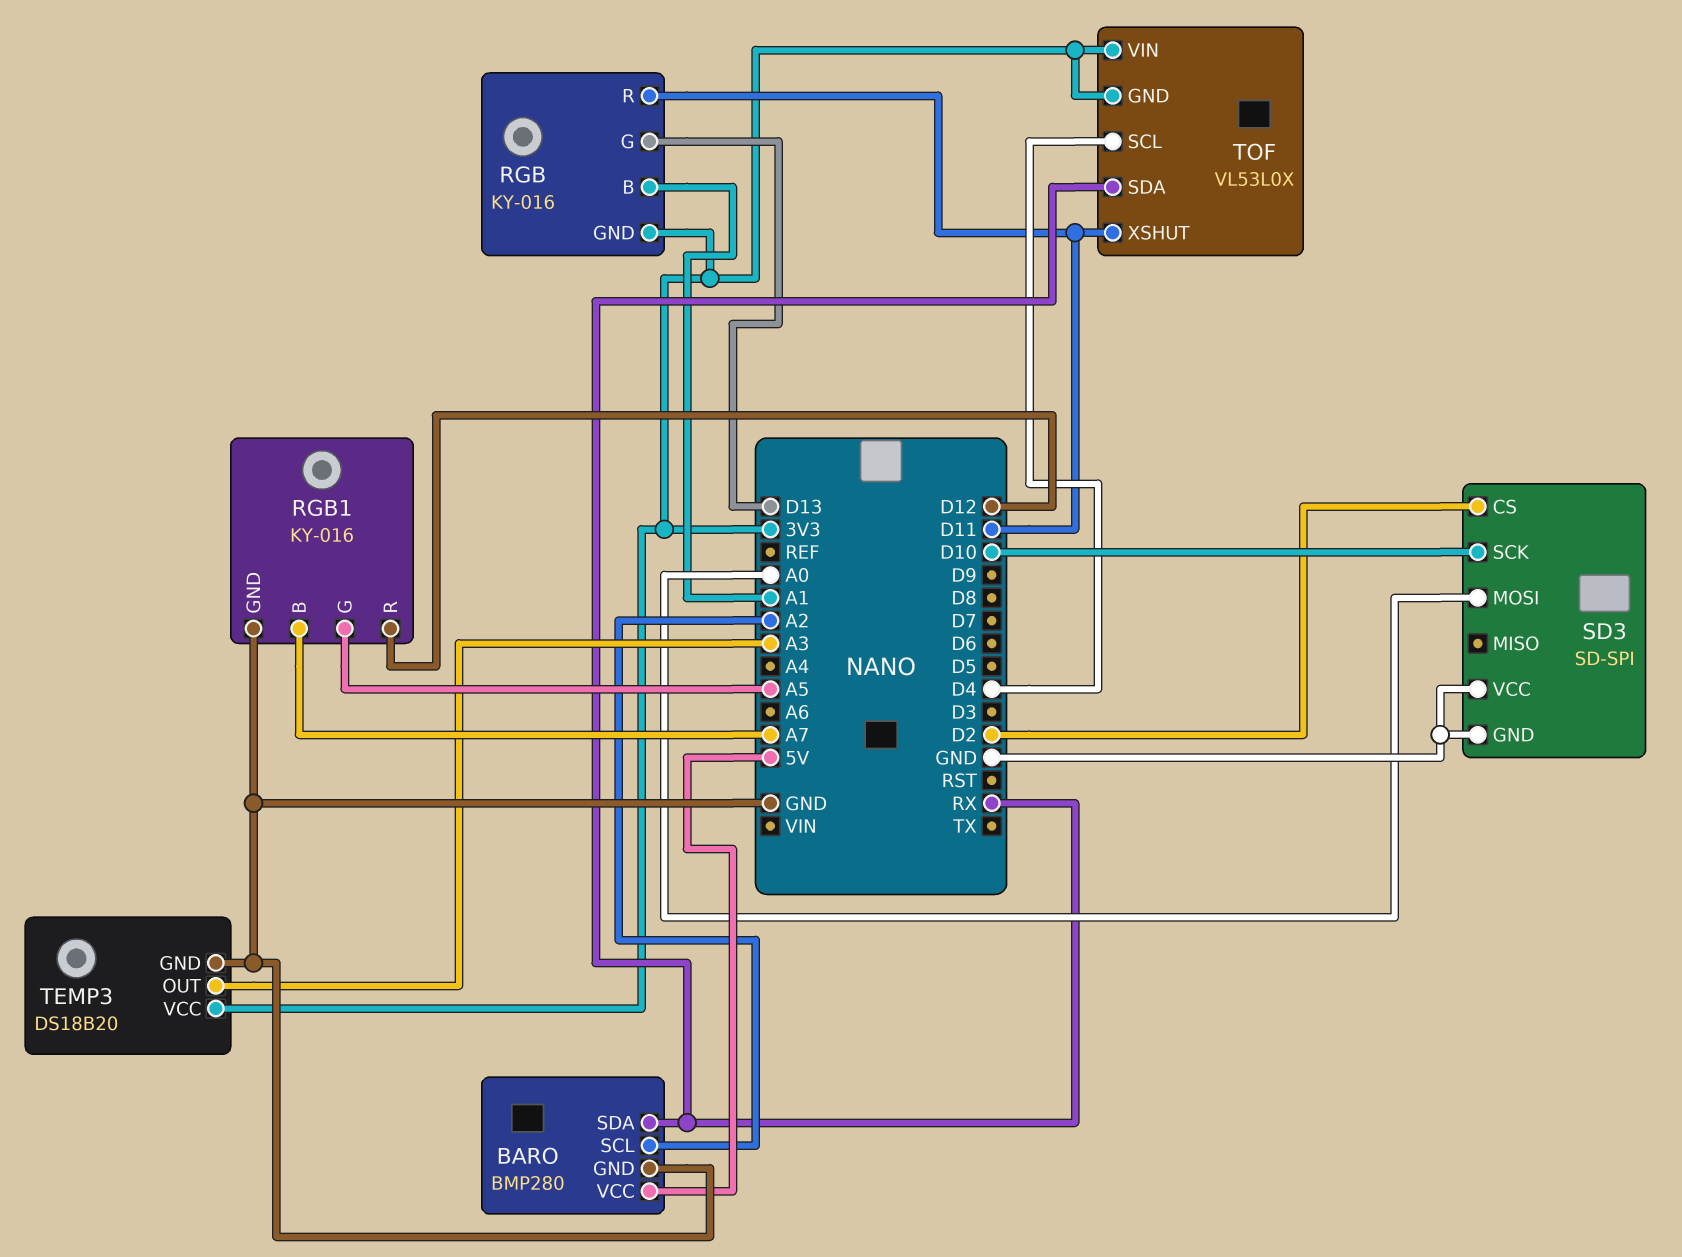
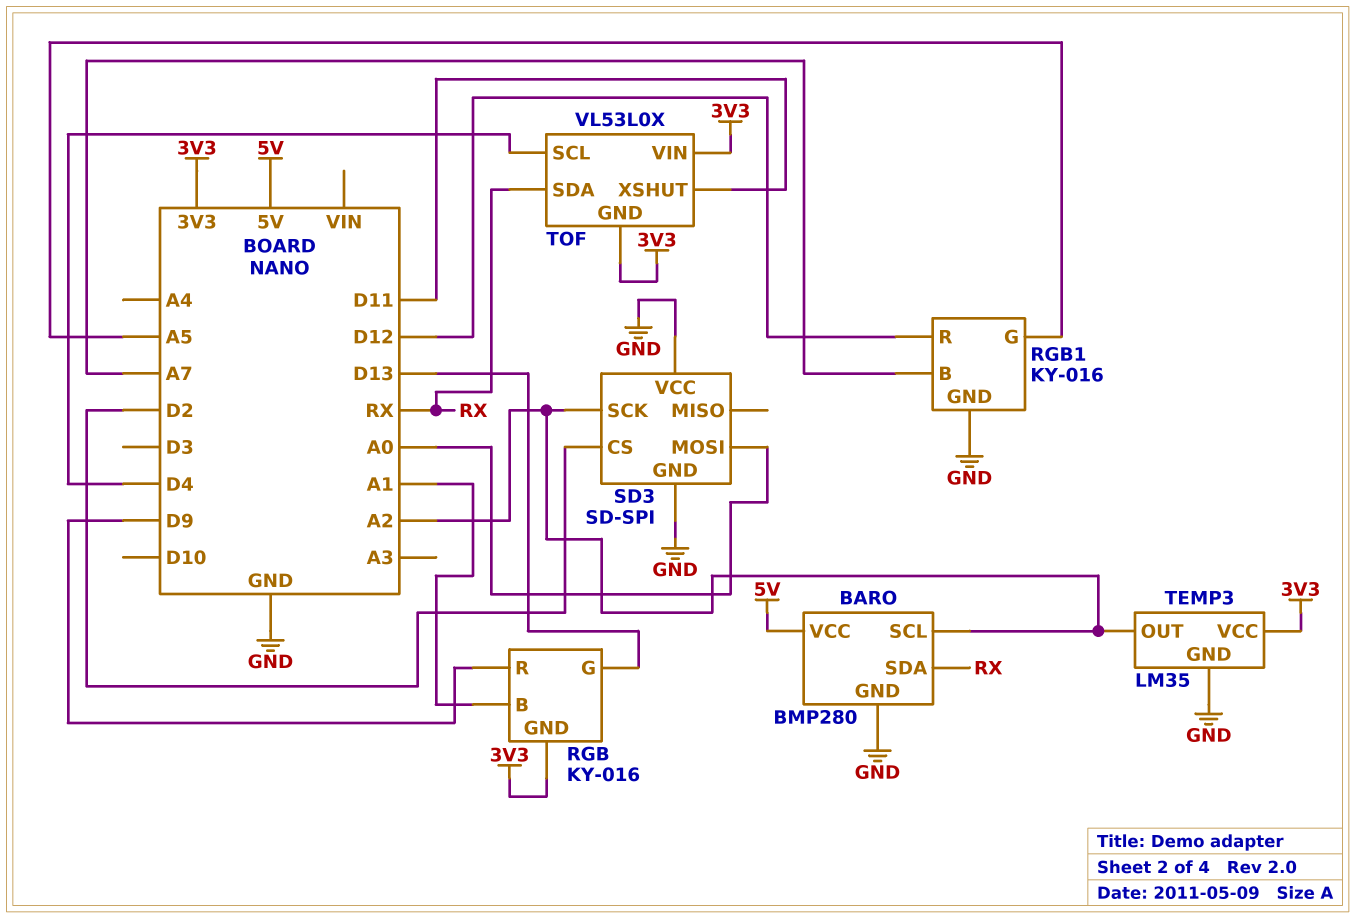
RGB pin R: D11 -> D9
SD3 pin SCK: D10 -> A2
TEMP3: DS18B20 -> LM35
TEMP3 pin OUT: A3 -> A2

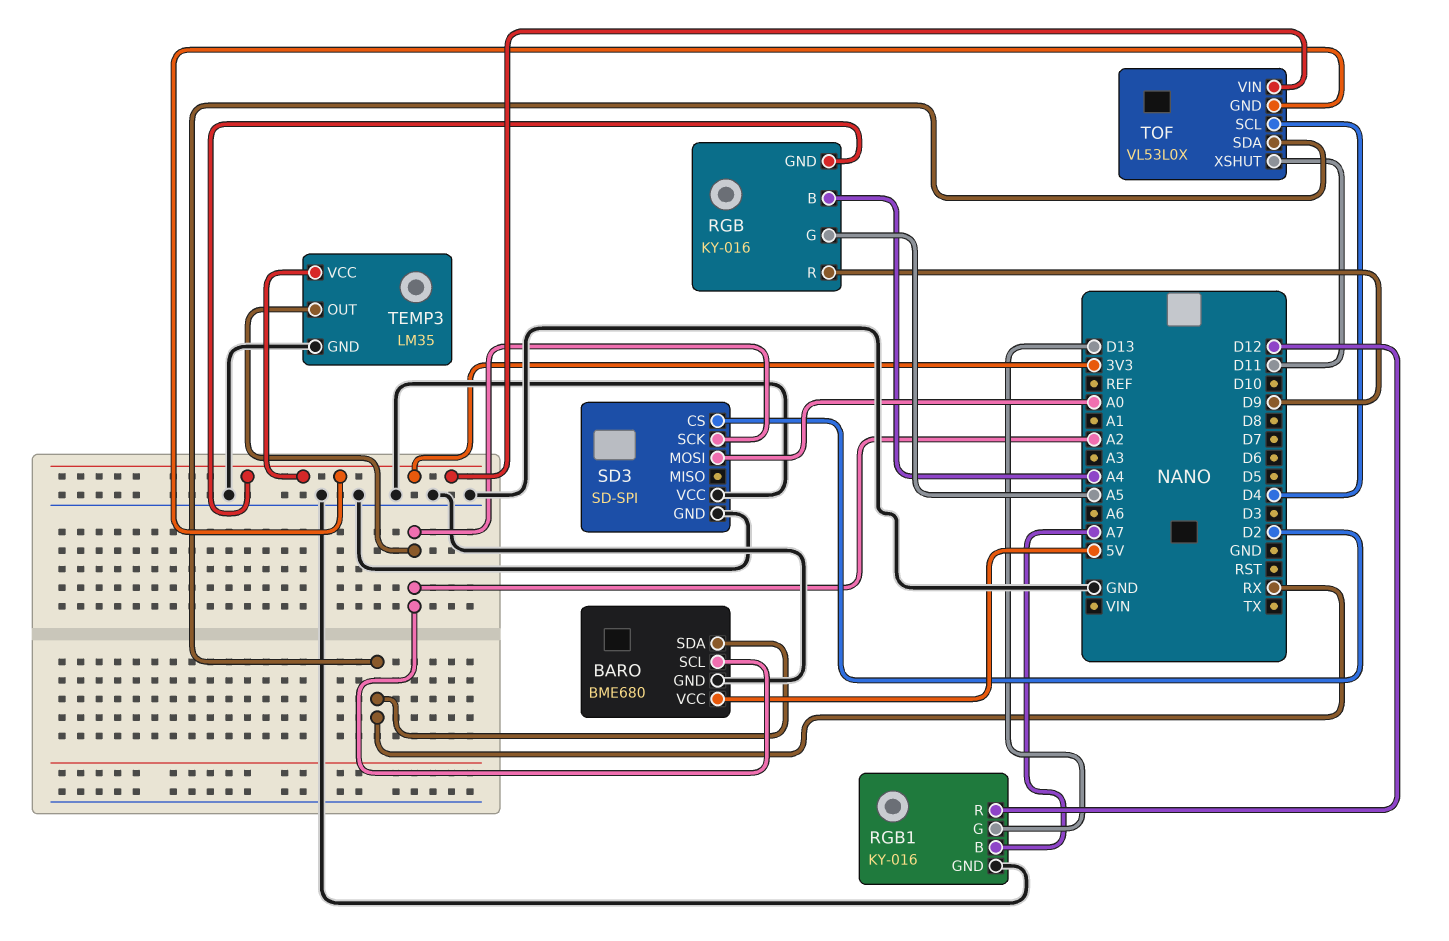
BARO: BMP280 -> BME680
RGB pin B: A1 -> A4
RGB pin G: D13 -> A5
RGB1 pin G: A5 -> D13

